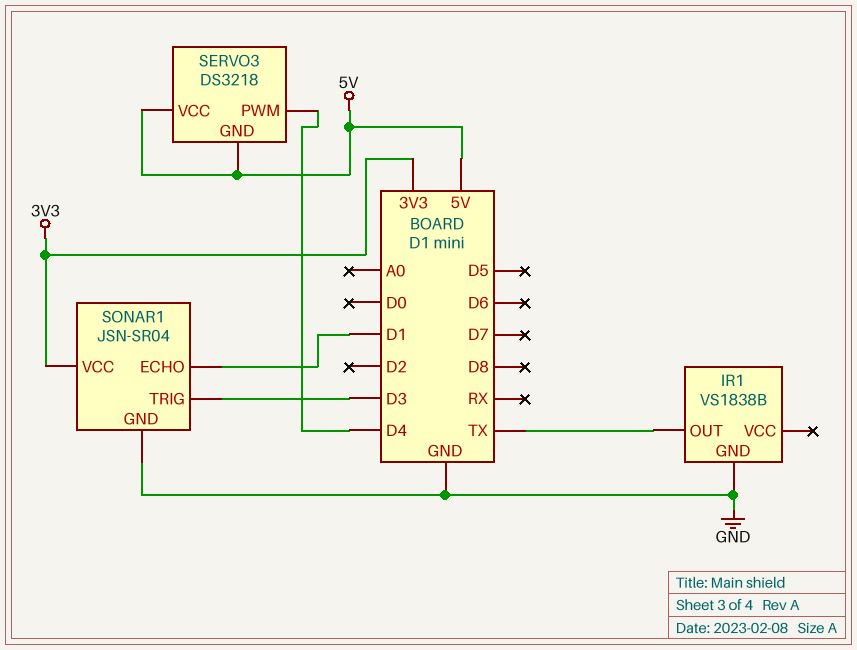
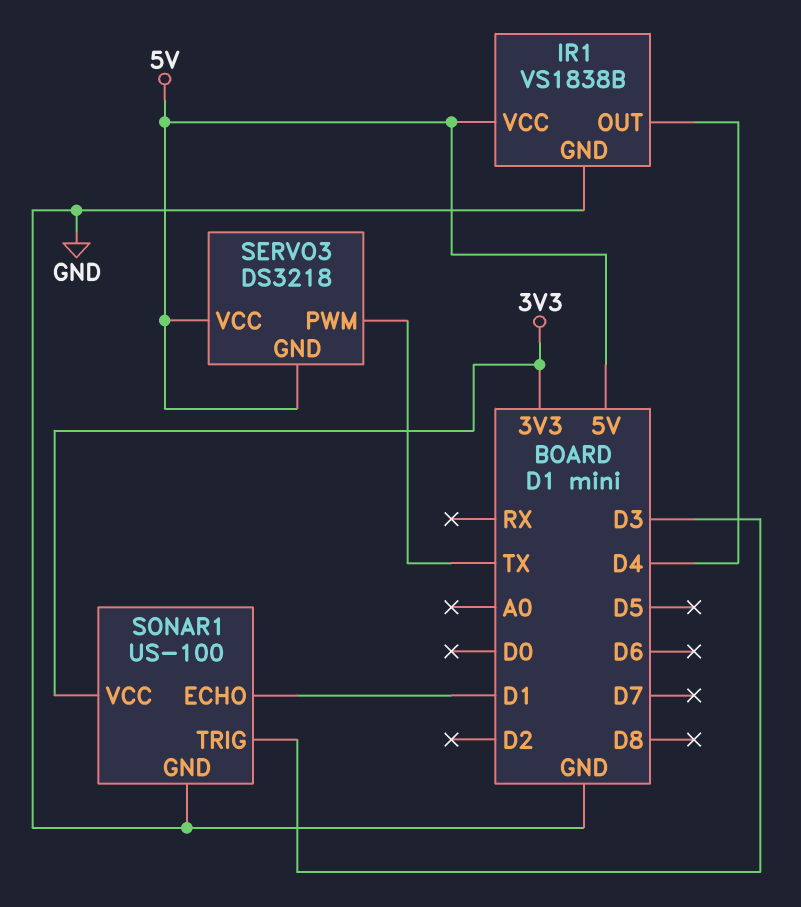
IR1 pin OUT: TX -> D4
IR1 pin VCC: none -> 5V
SERVO3 pin PWM: D4 -> TX
SONAR1: JSN-SR04 -> US-100

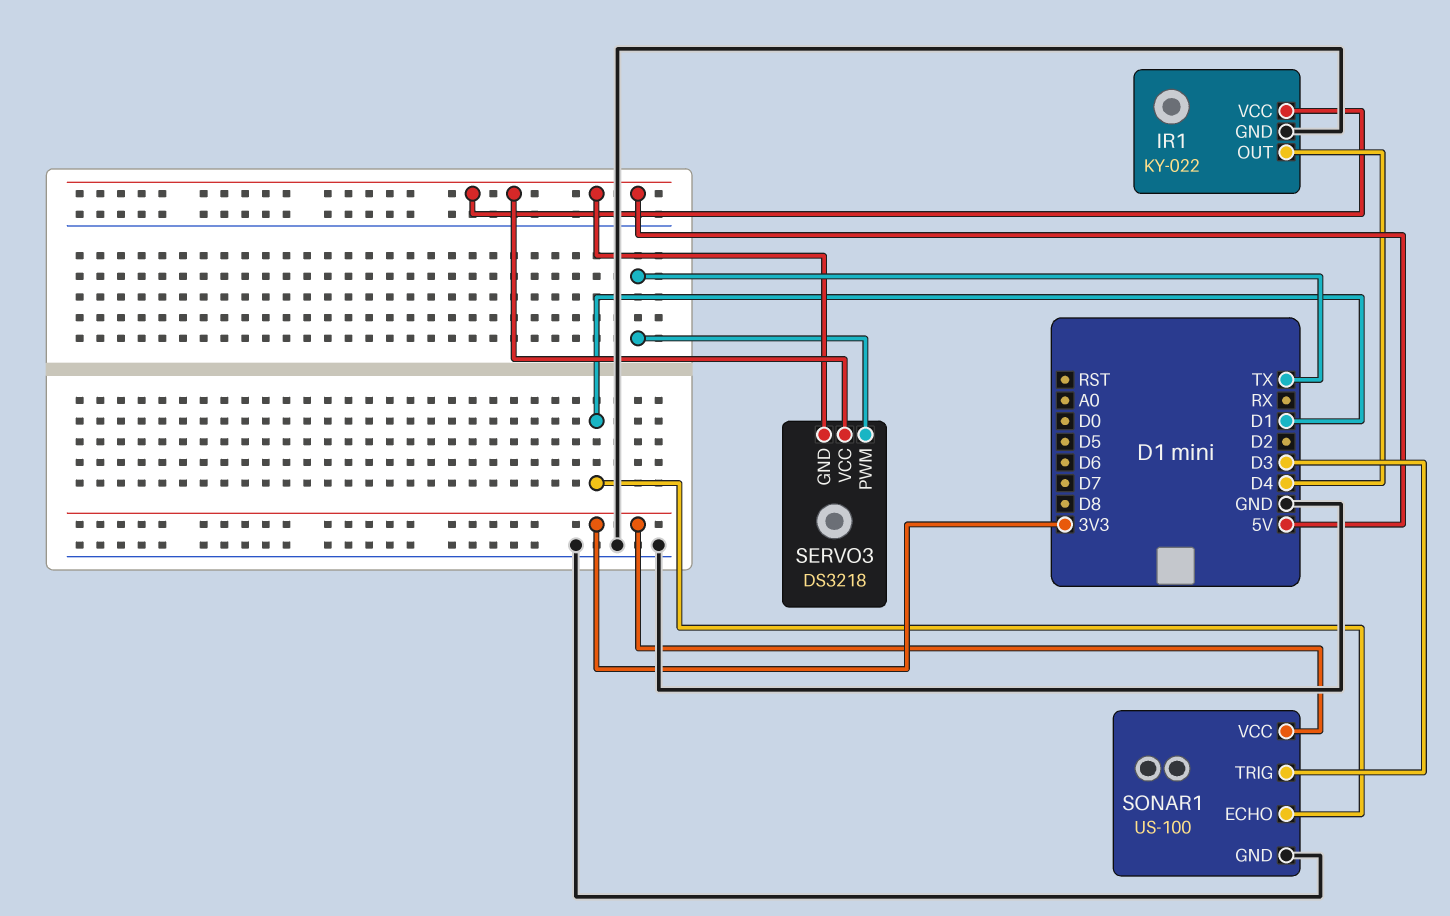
IR1: VS1838B -> KY-022

